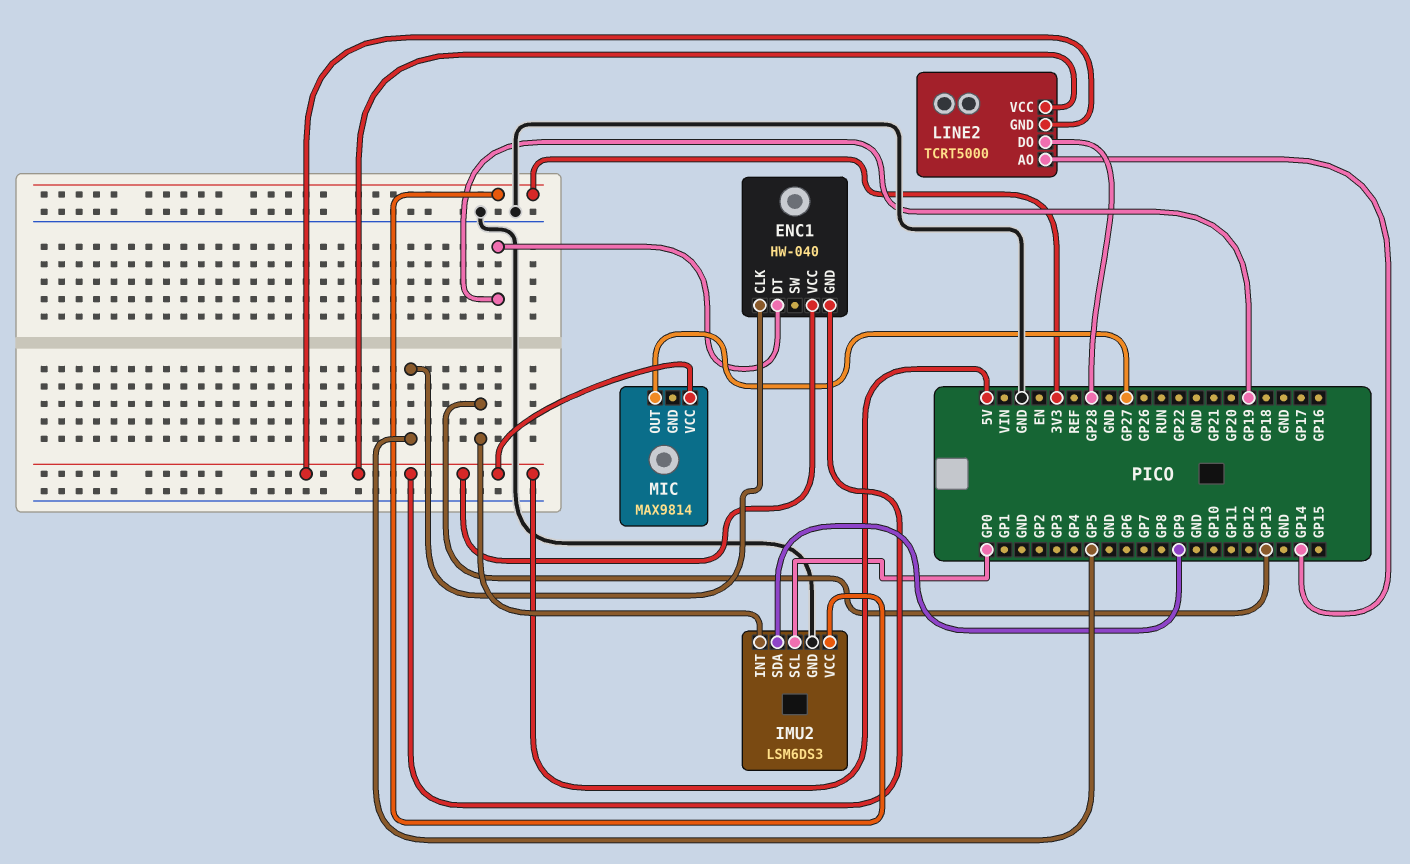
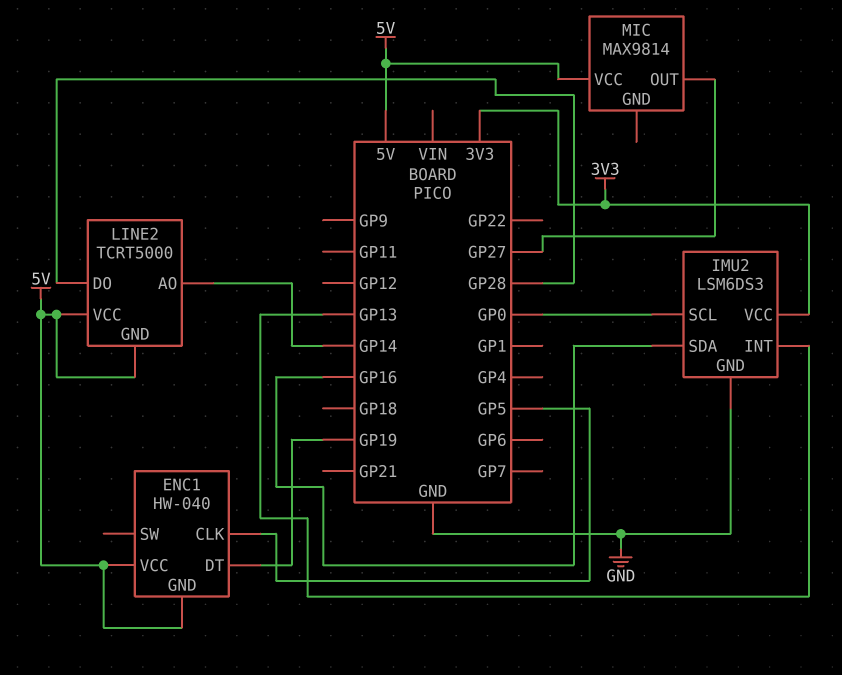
IMU2 pin SDA: GP9 -> GP16

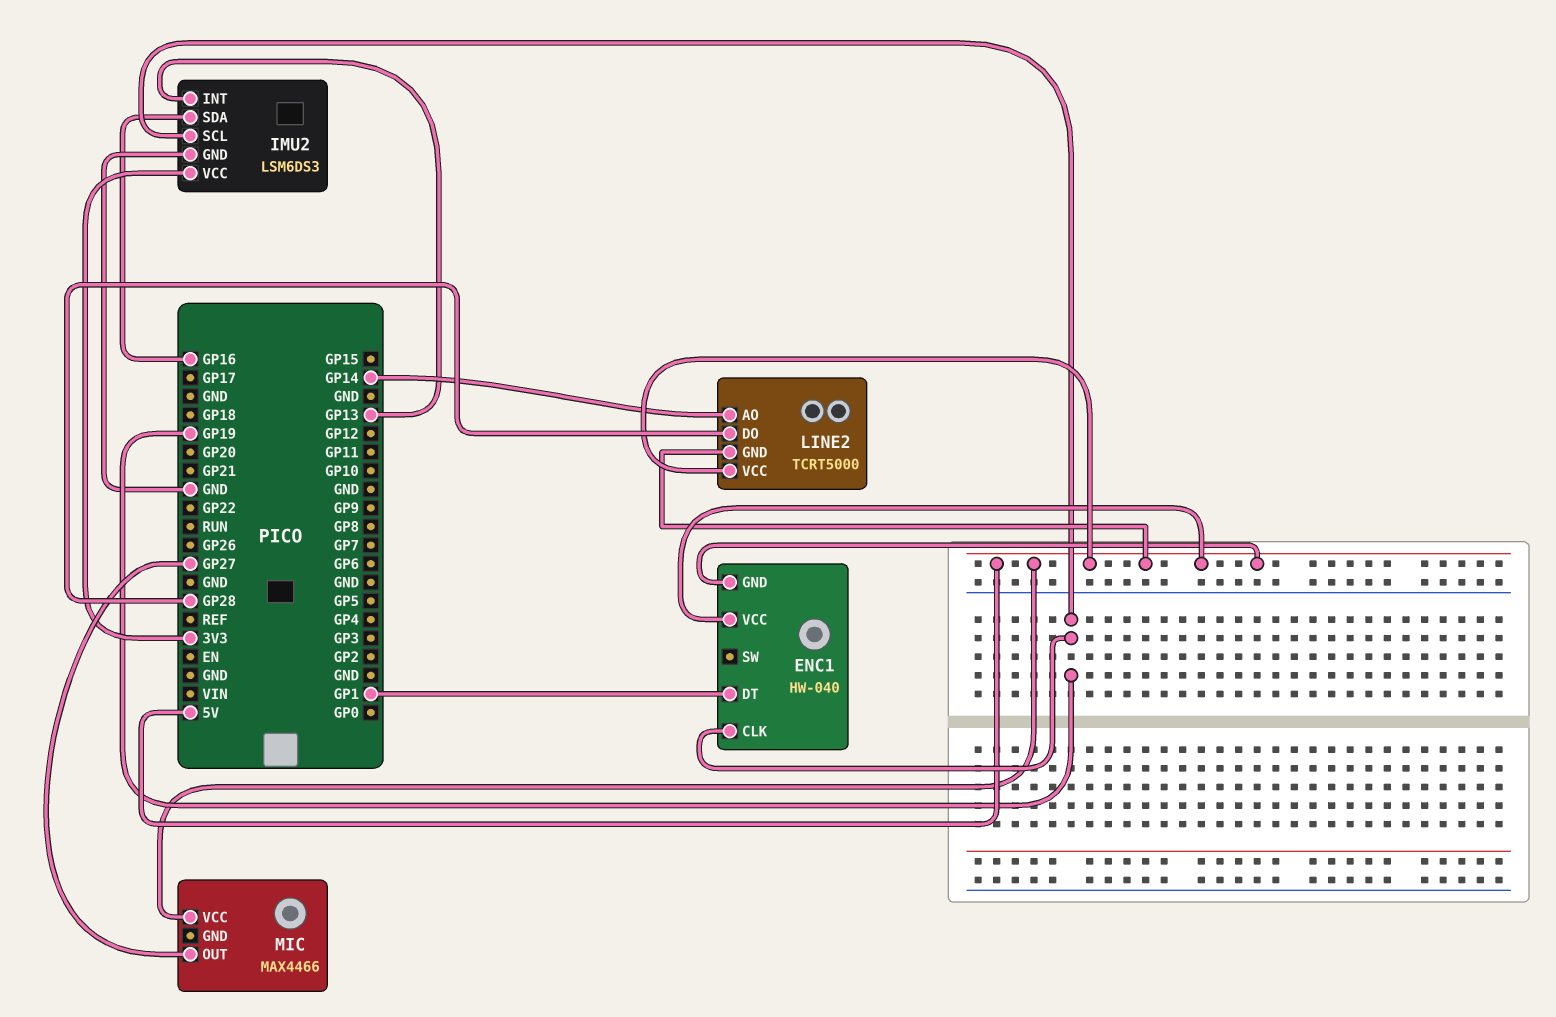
ENC1 pin CLK: GP5 -> GP19
ENC1 pin DT: GP19 -> GP1
IMU2 pin SCL: GP0 -> GP19
MIC: MAX9814 -> MAX4466

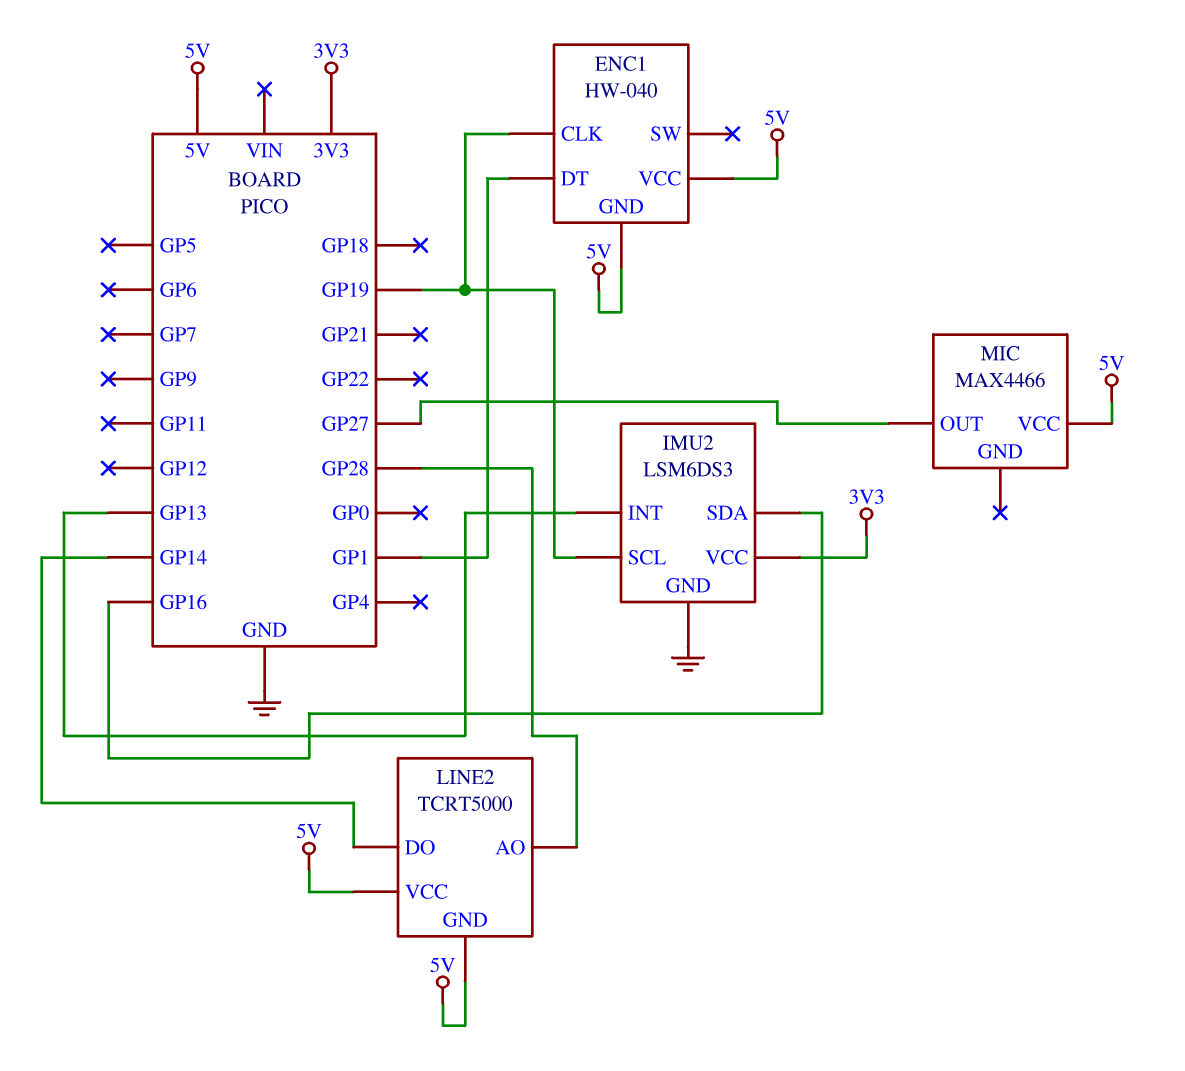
LINE2 pin AO: GP14 -> GP28
LINE2 pin DO: GP28 -> GP14

